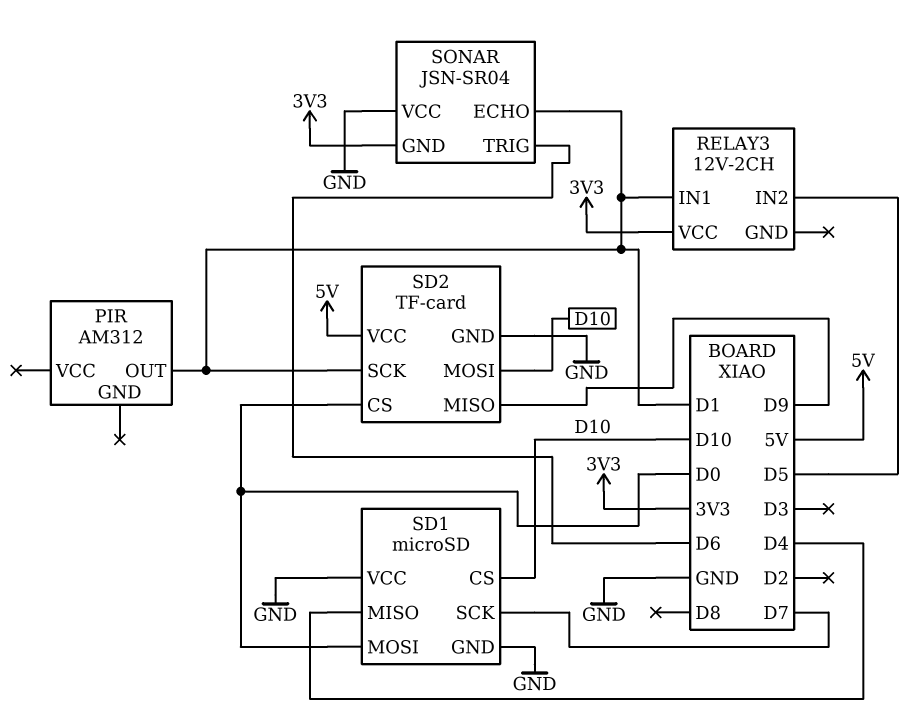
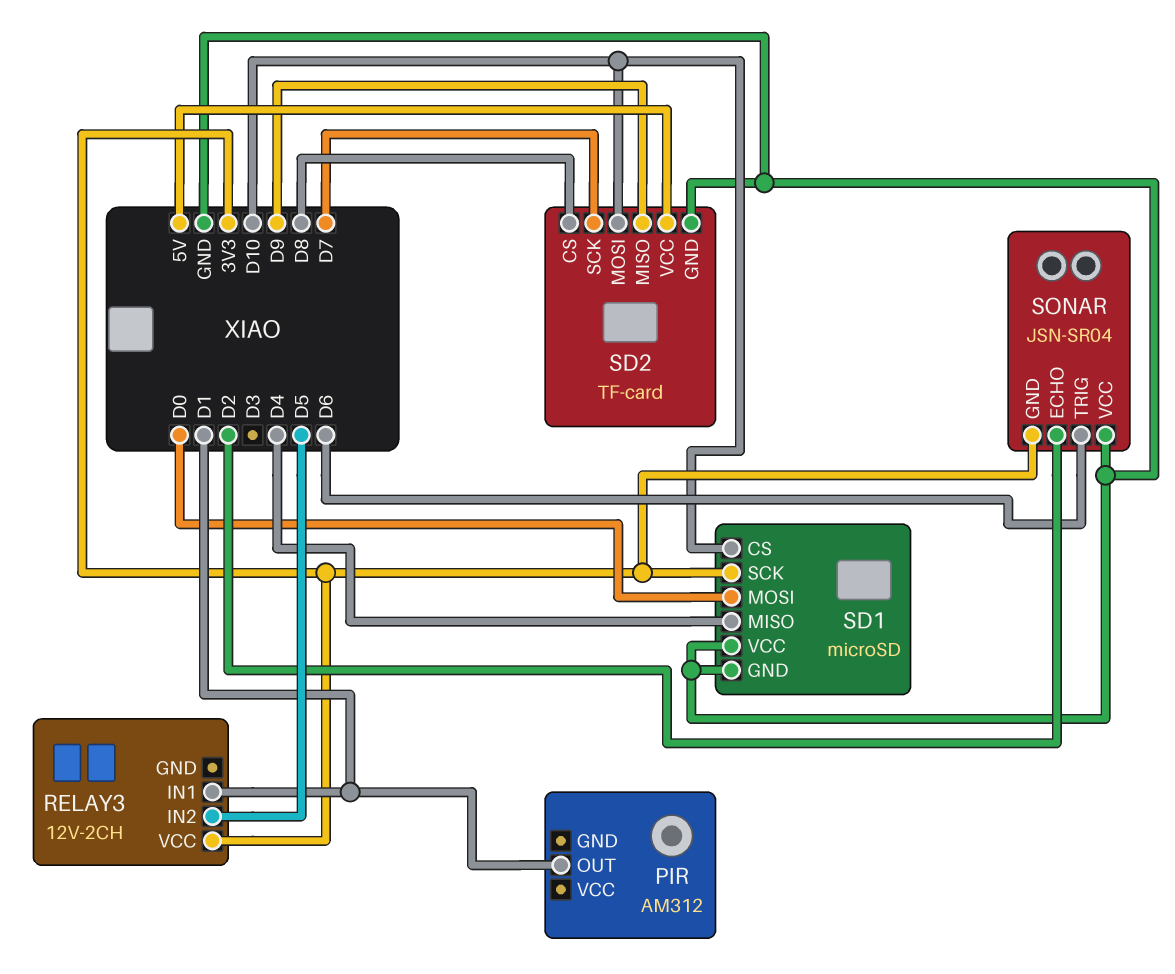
SD1 pin SCK: D7 -> 3V3
SD2 pin CS: D0 -> D8
SD2 pin SCK: D1 -> D7
SONAR pin ECHO: D1 -> D2

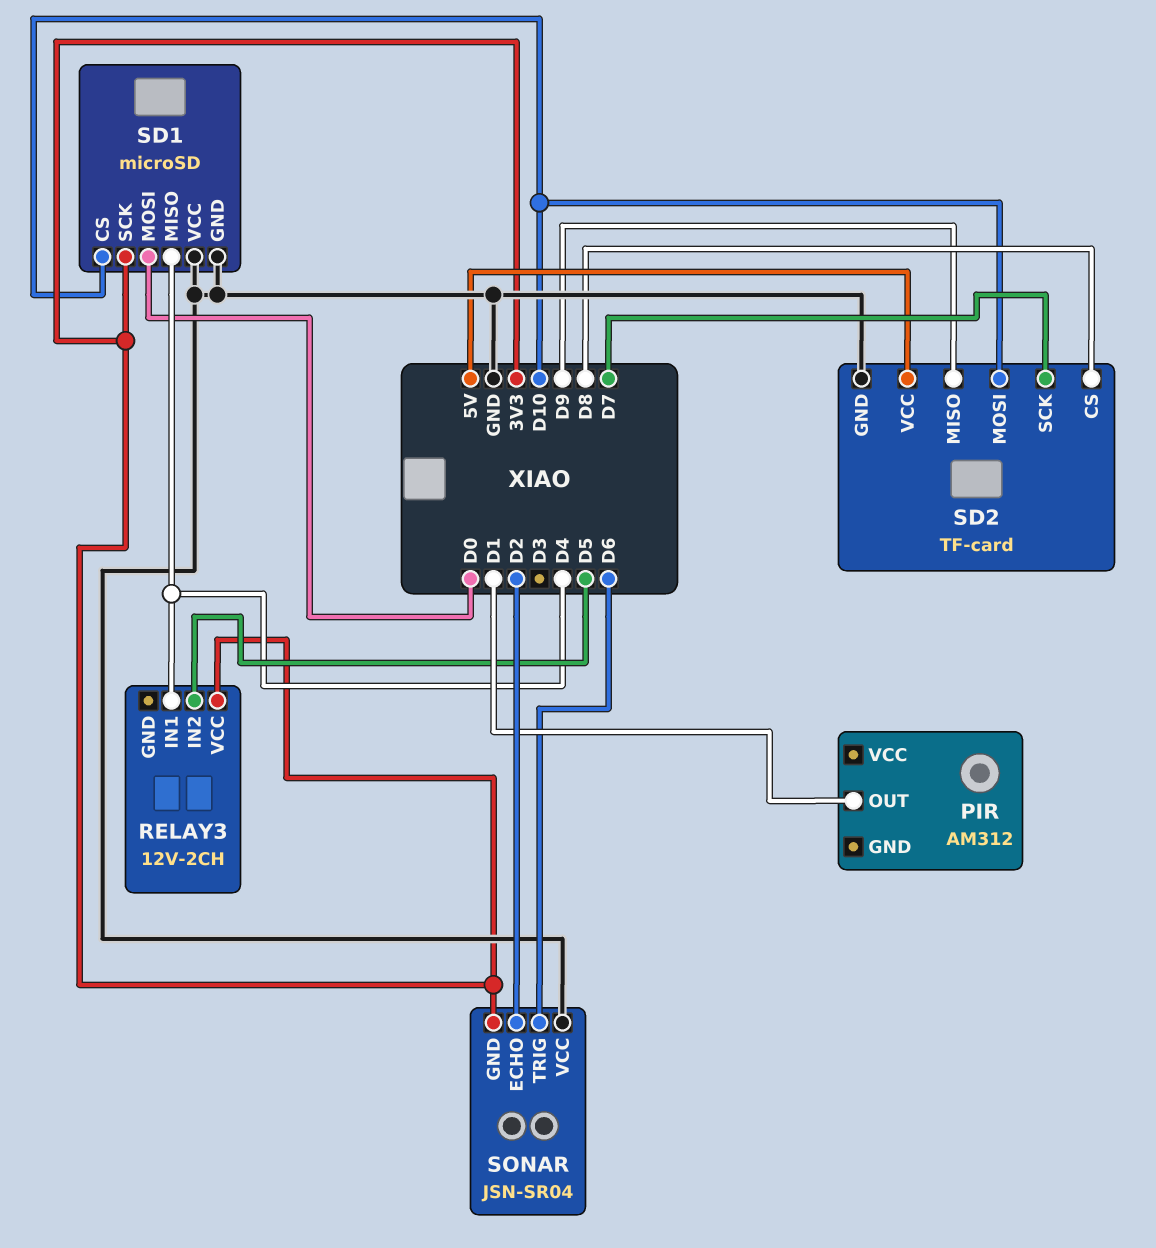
RELAY3 pin IN1: D1 -> D4

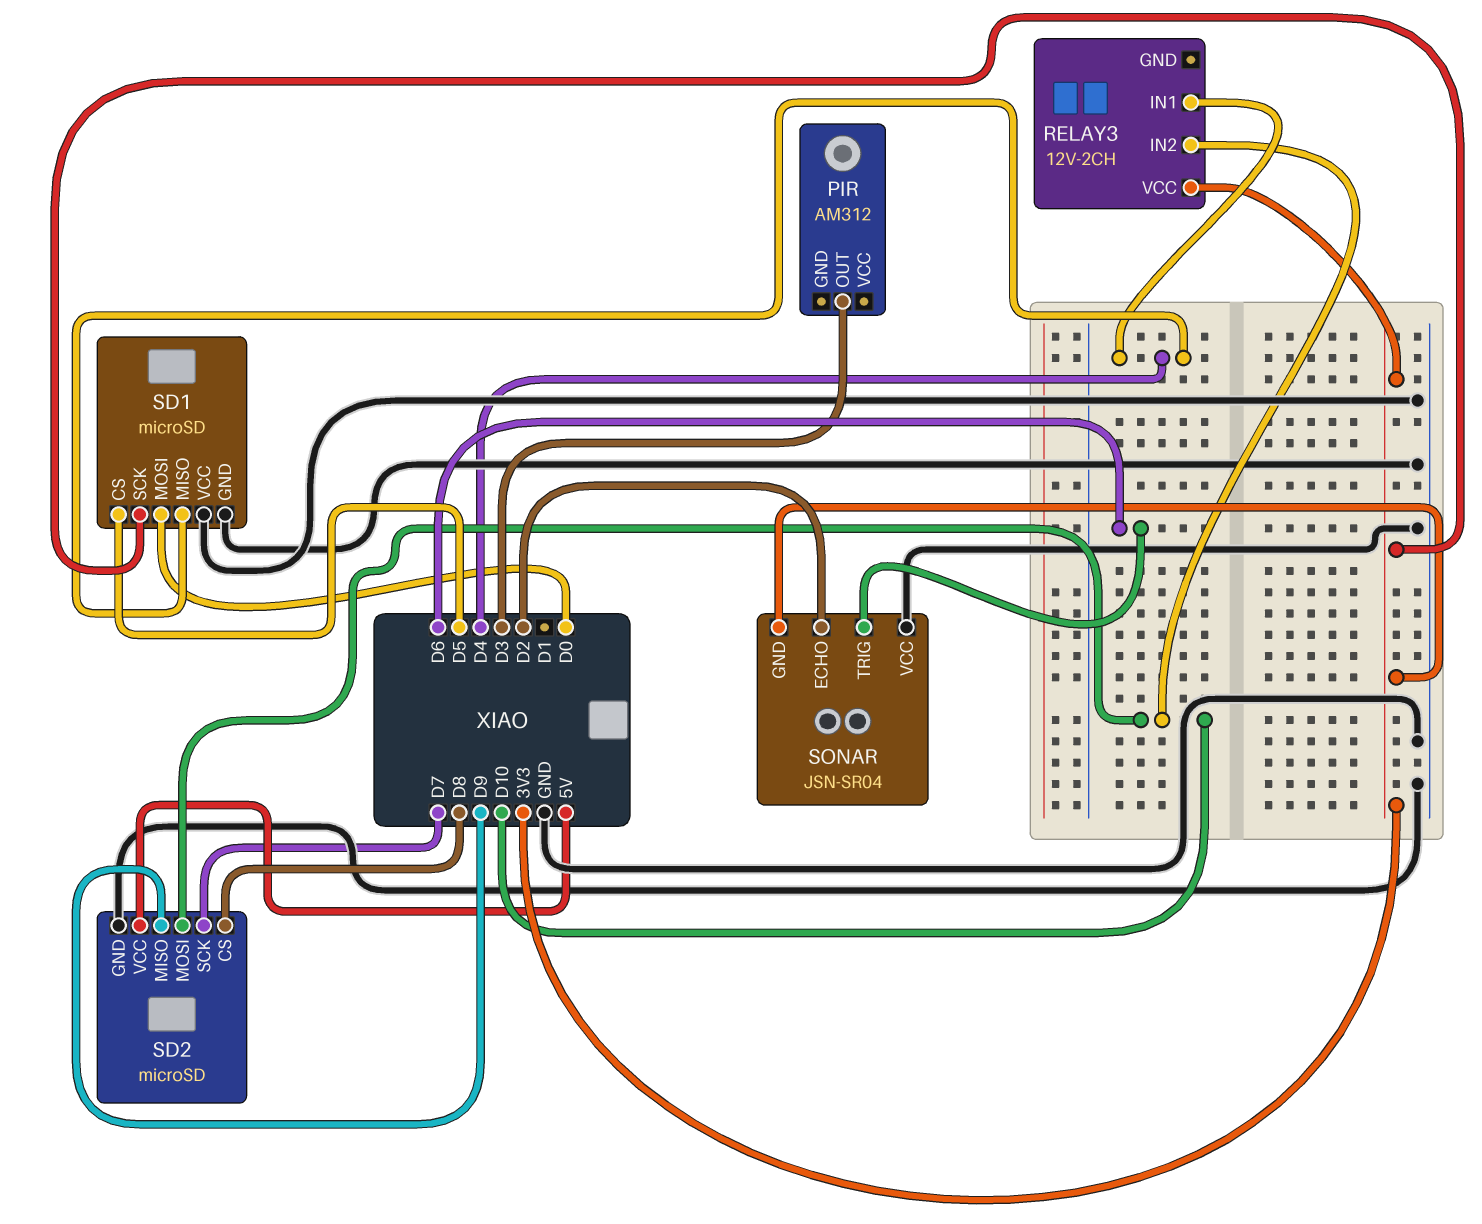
PIR pin OUT: D1 -> D3
RELAY3 pin IN2: D5 -> D10
SD1 pin CS: D10 -> D5
SD2: TF-card -> microSD

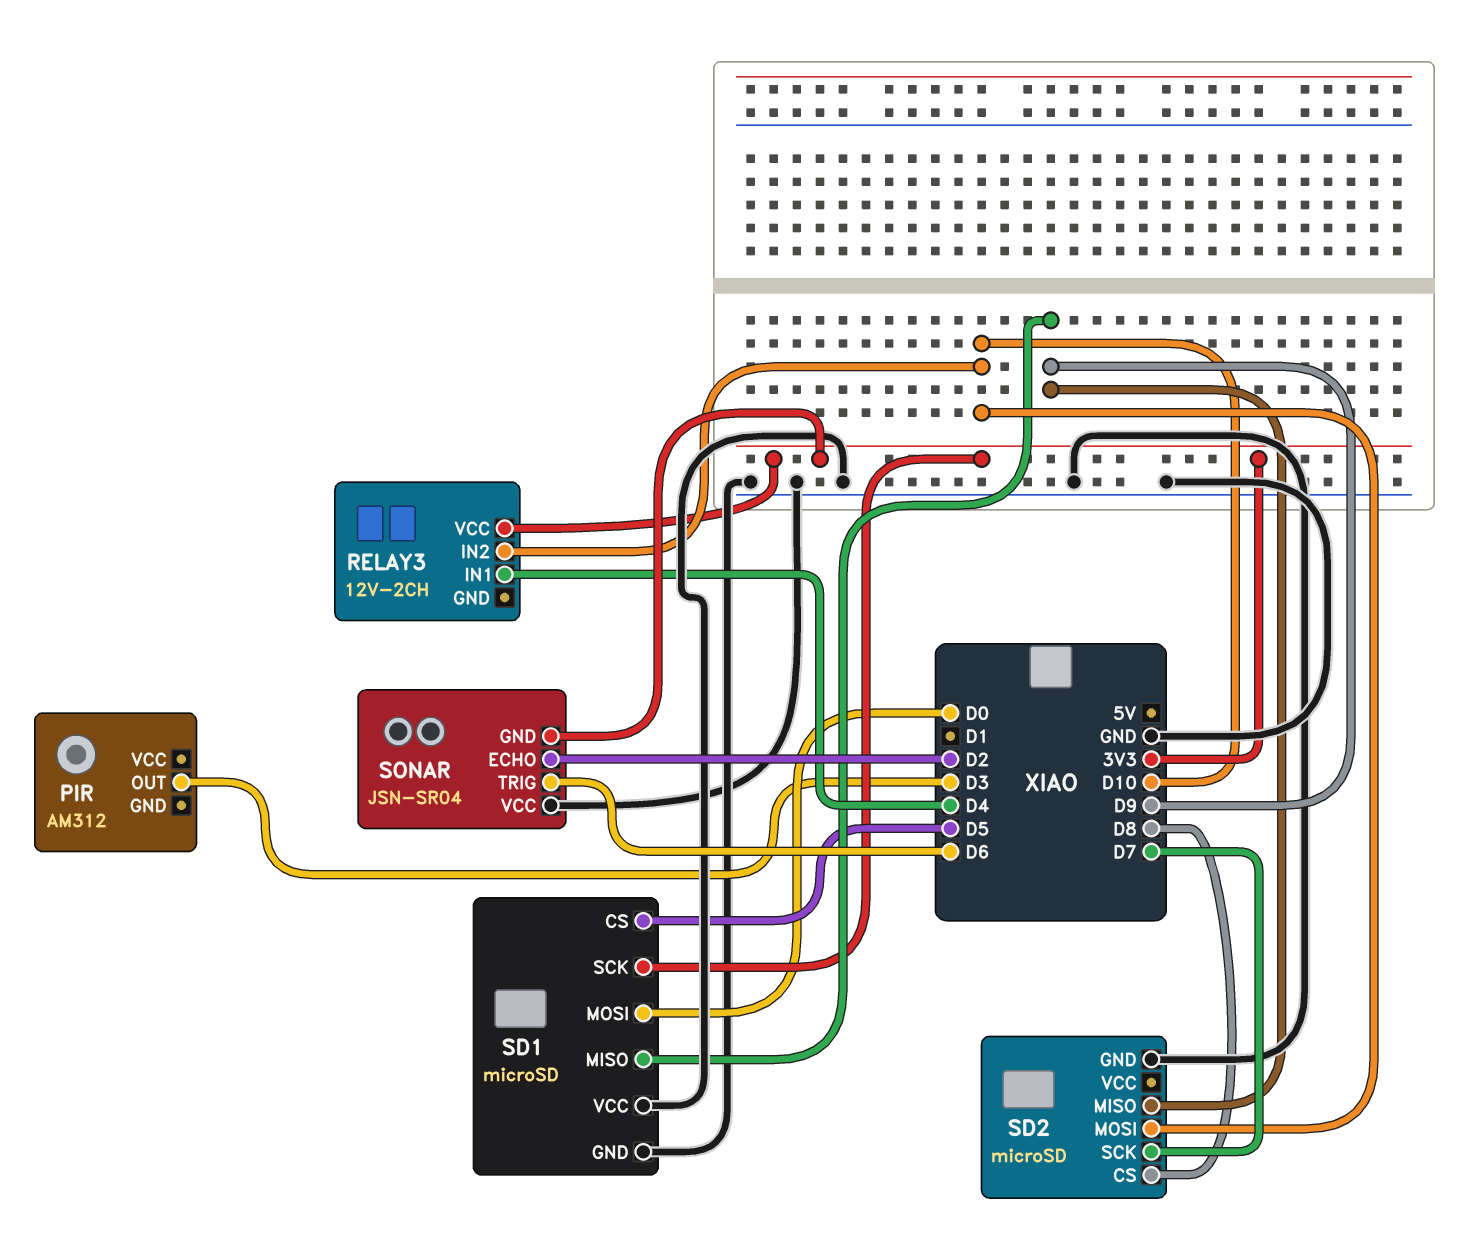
SD1 pin MISO: D4 -> D9
SD2 pin VCC: 5V -> none

